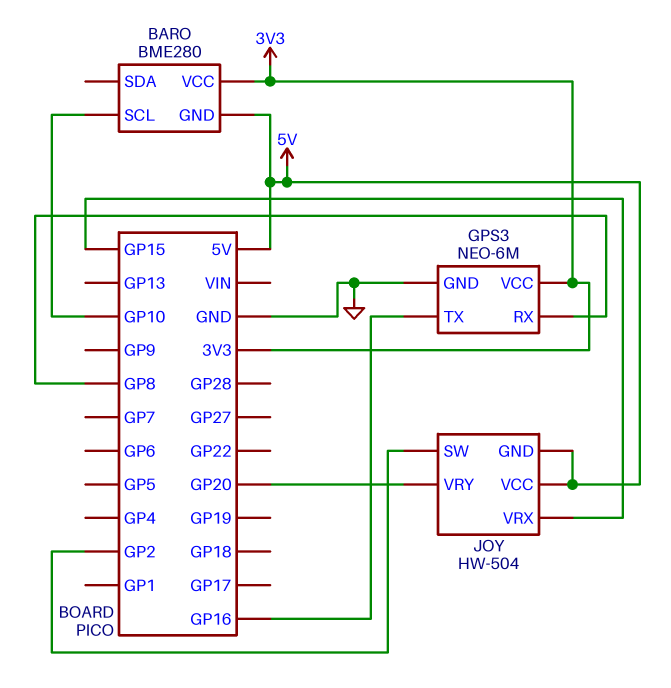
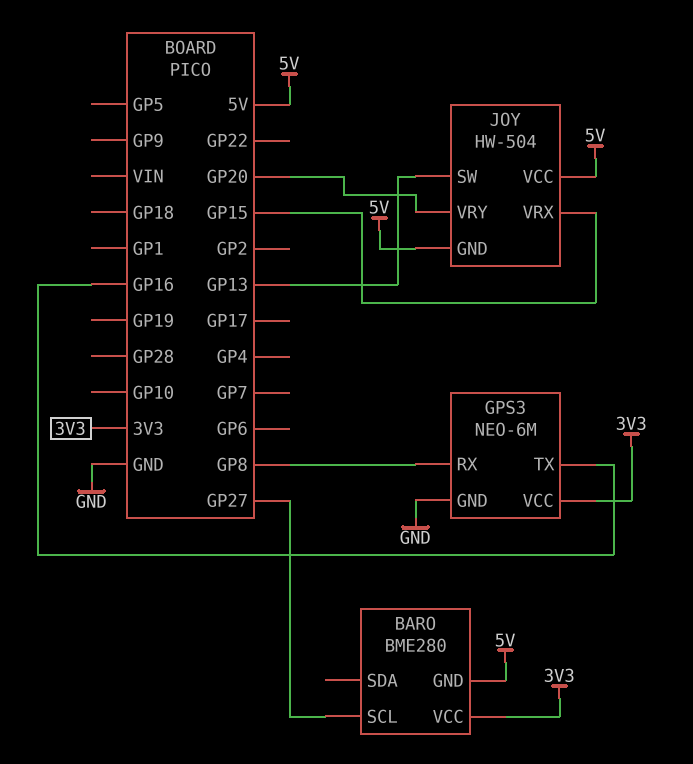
BARO pin SCL: GP10 -> GP27
JOY pin SW: GP2 -> GP13

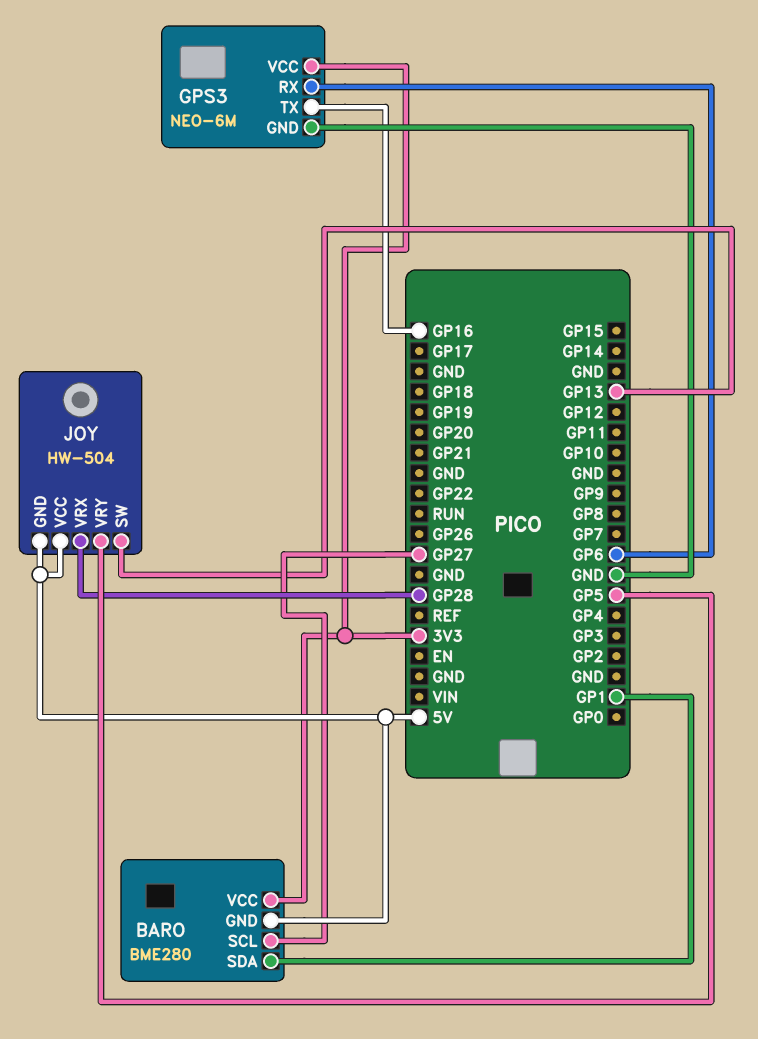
BARO pin SDA: none -> GP1
GPS3 pin RX: GP8 -> GP6
JOY pin VRX: GP15 -> GP28
JOY pin VRY: GP20 -> GP5

